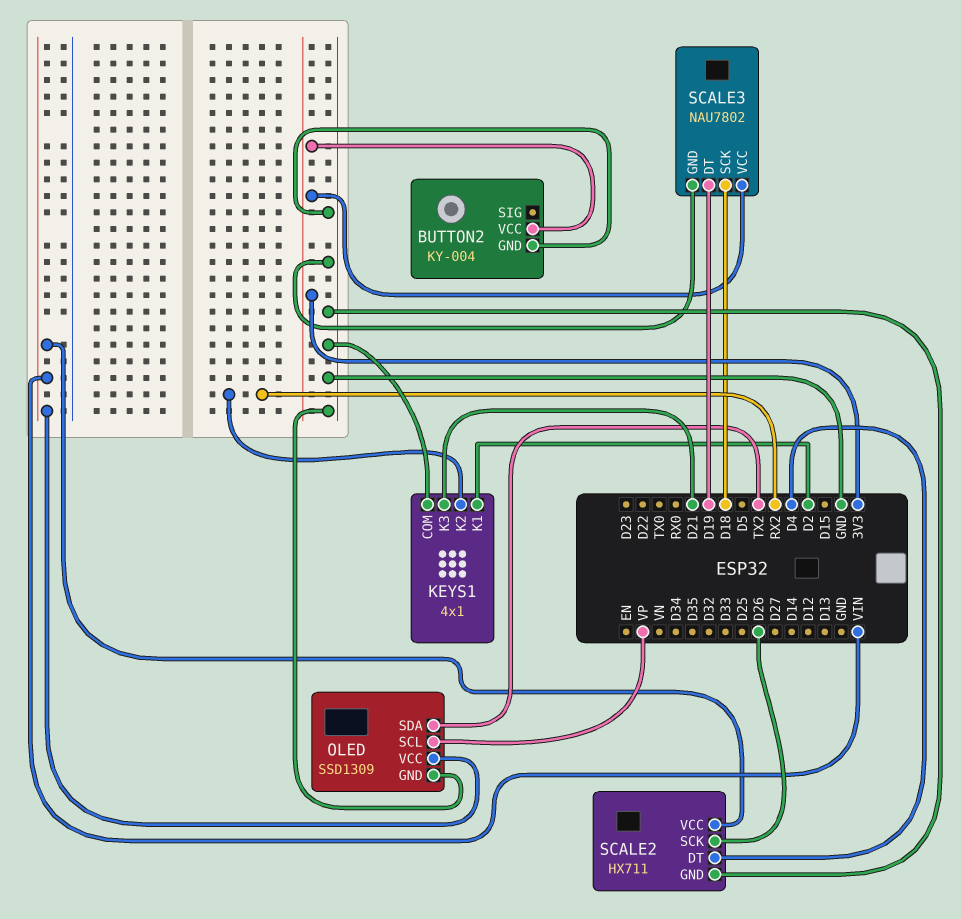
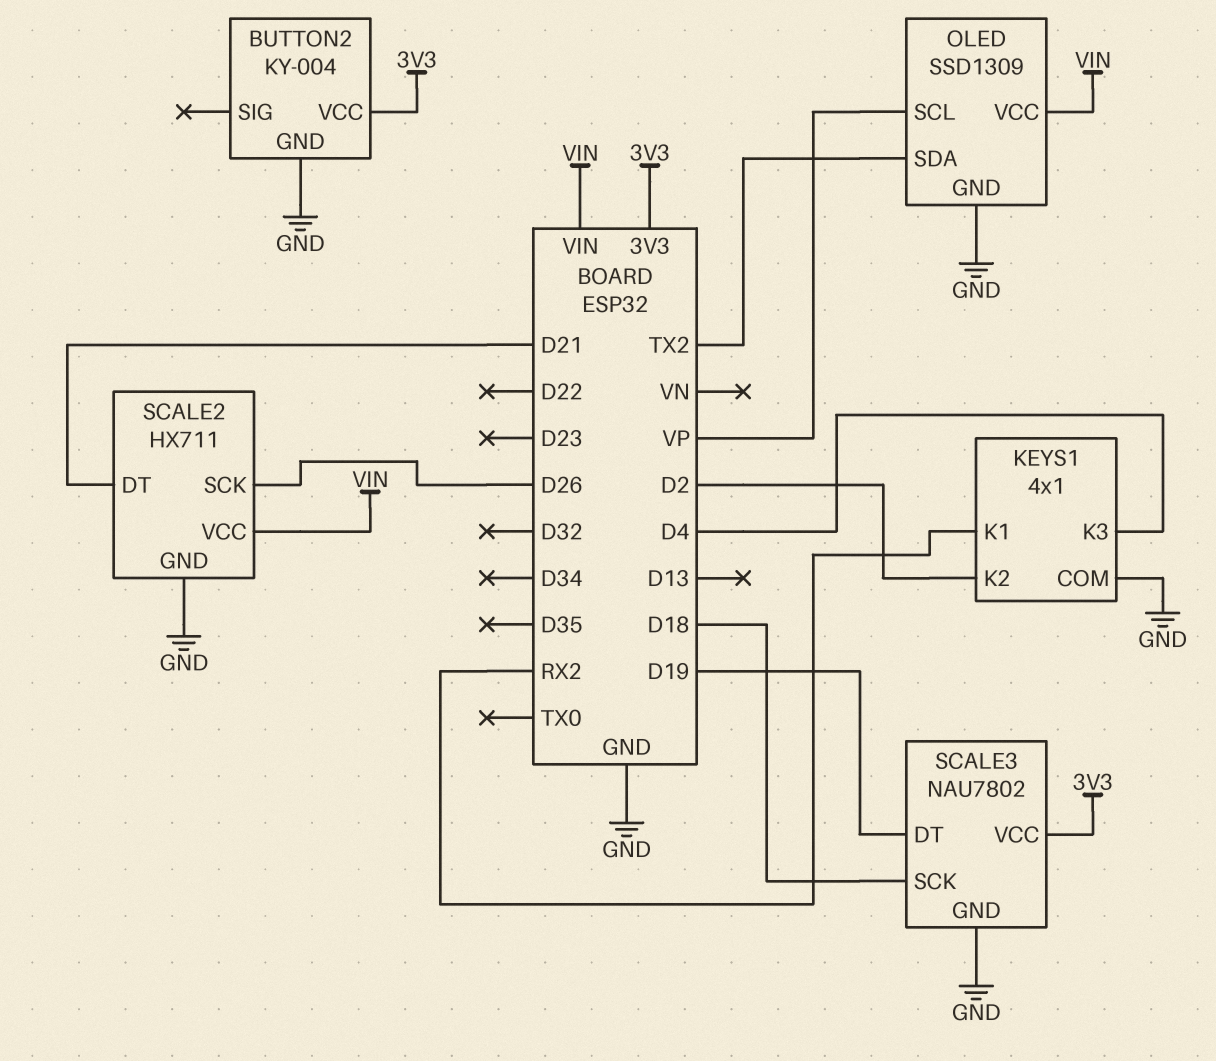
KEYS1 pin K1: D2 -> RX2
KEYS1 pin K2: RX2 -> D2
KEYS1 pin K3: D21 -> D4
SCALE2 pin DT: D4 -> D21

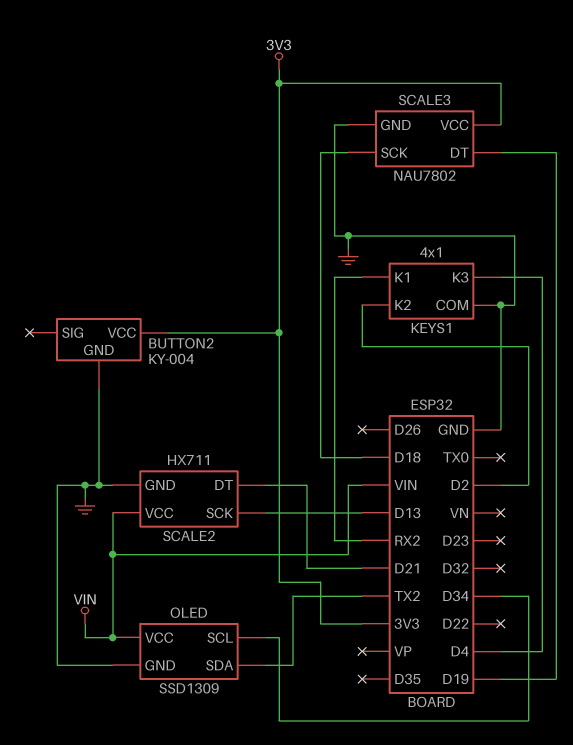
OLED pin SCL: VP -> D34
SCALE2 pin SCK: D26 -> D13

